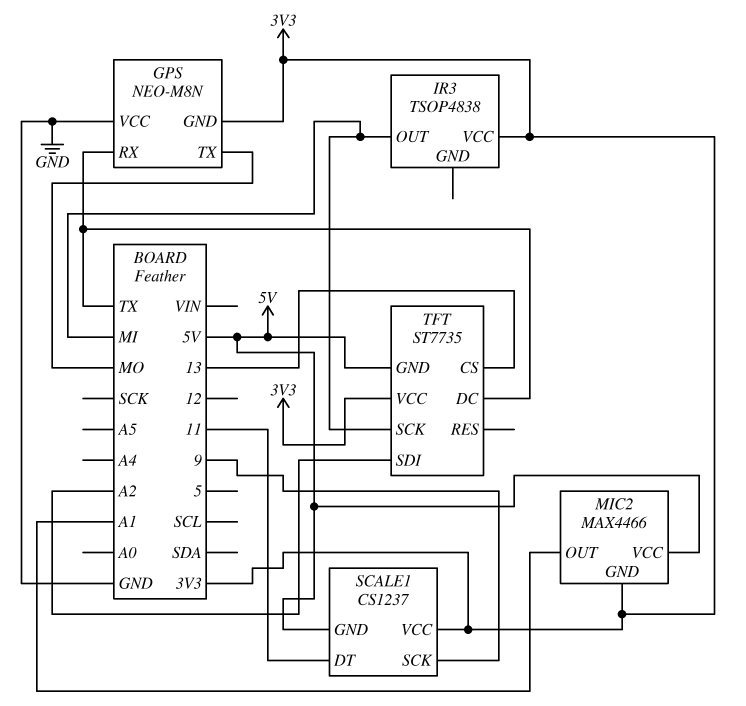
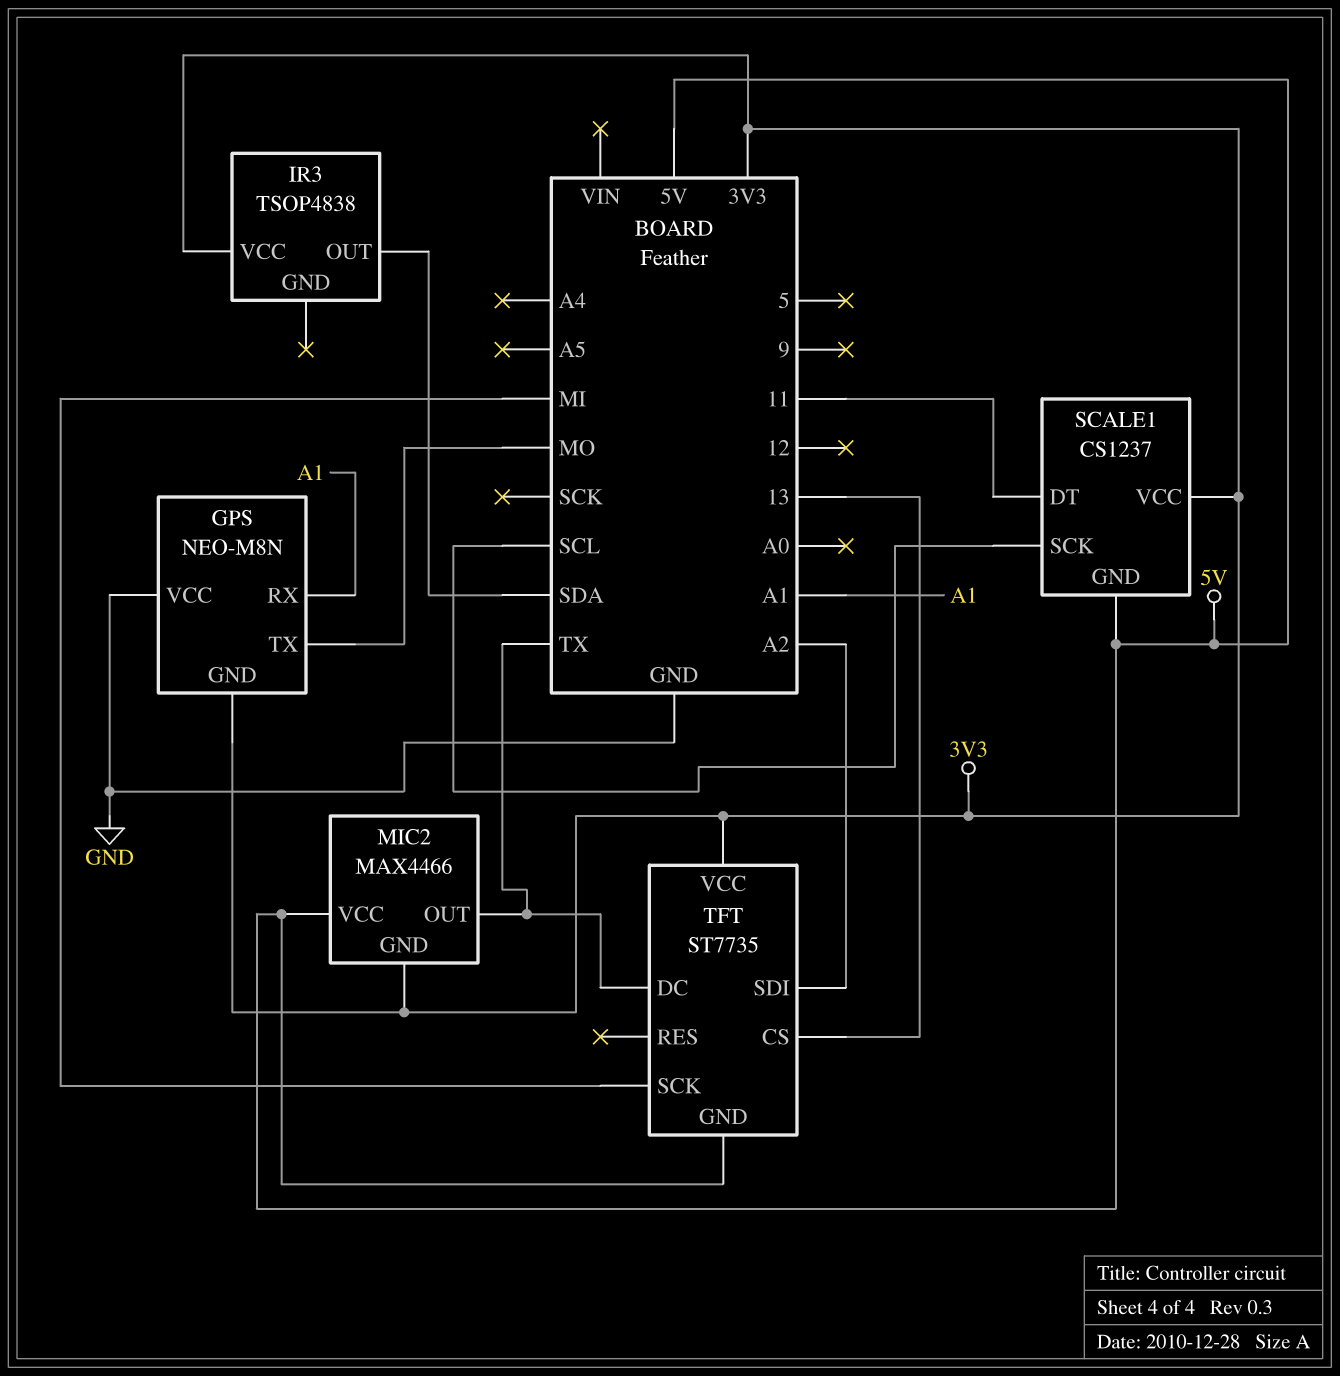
GPS pin RX: TX -> A1
IR3 pin OUT: MI -> SDA
MIC2 pin OUT: A1 -> TX
SCALE1 pin SCK: 9 -> SCL

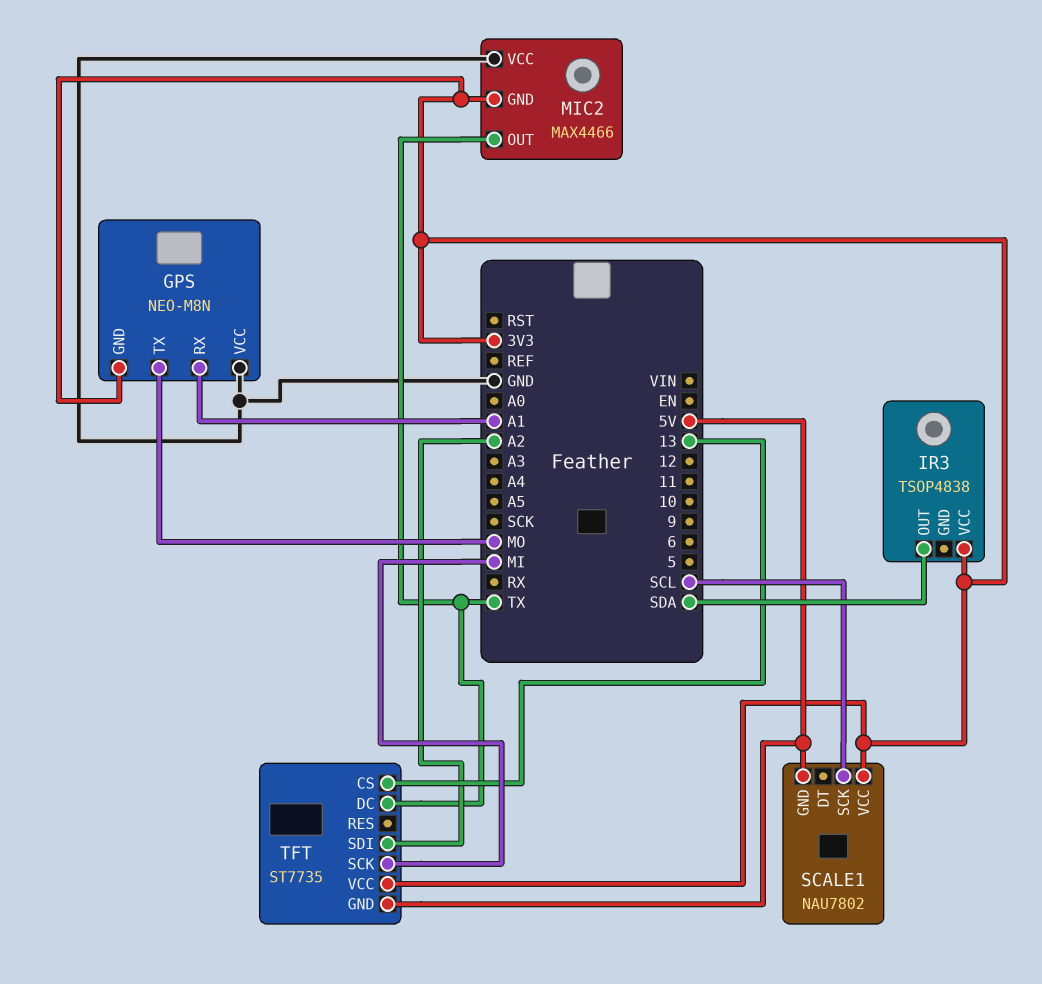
MIC2 pin VCC: 5V -> GND
SCALE1: CS1237 -> NAU7802
SCALE1 pin DT: 11 -> none

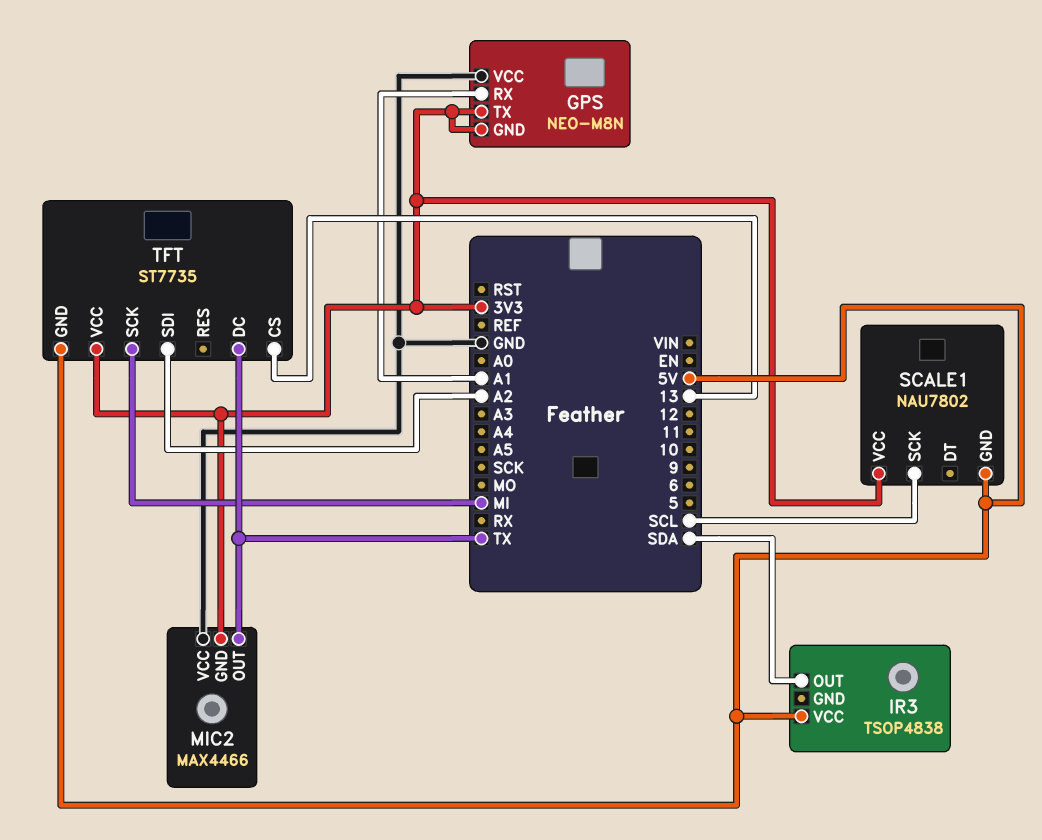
GPS pin TX: MO -> 3V3
IR3 pin VCC: 3V3 -> 5V

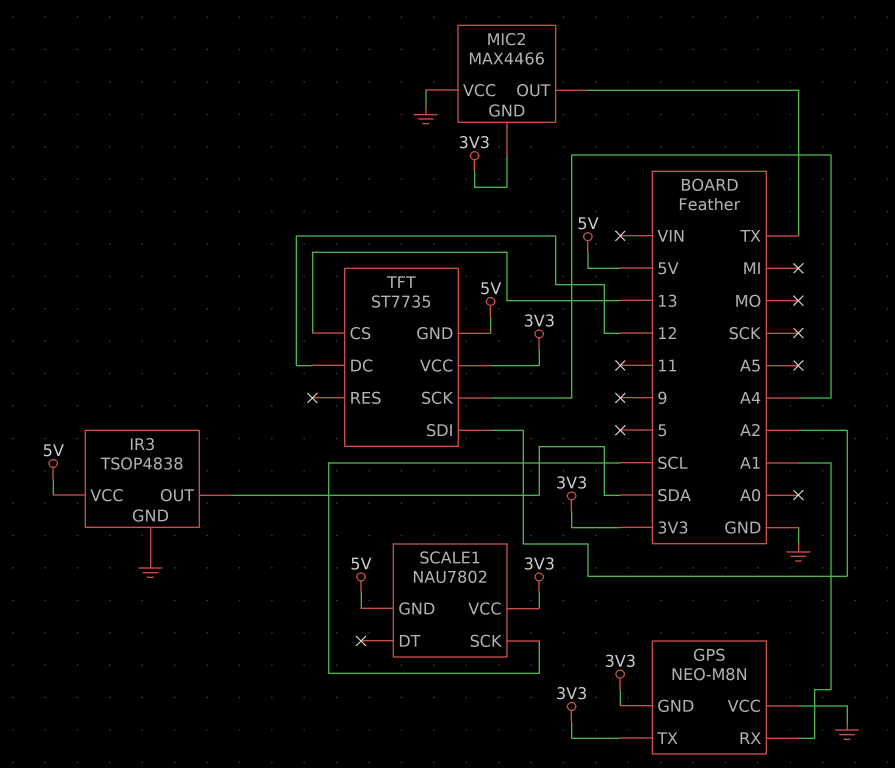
IR3 pin GND: none -> GND
TFT pin DC: TX -> 12
TFT pin SCK: MI -> A4

